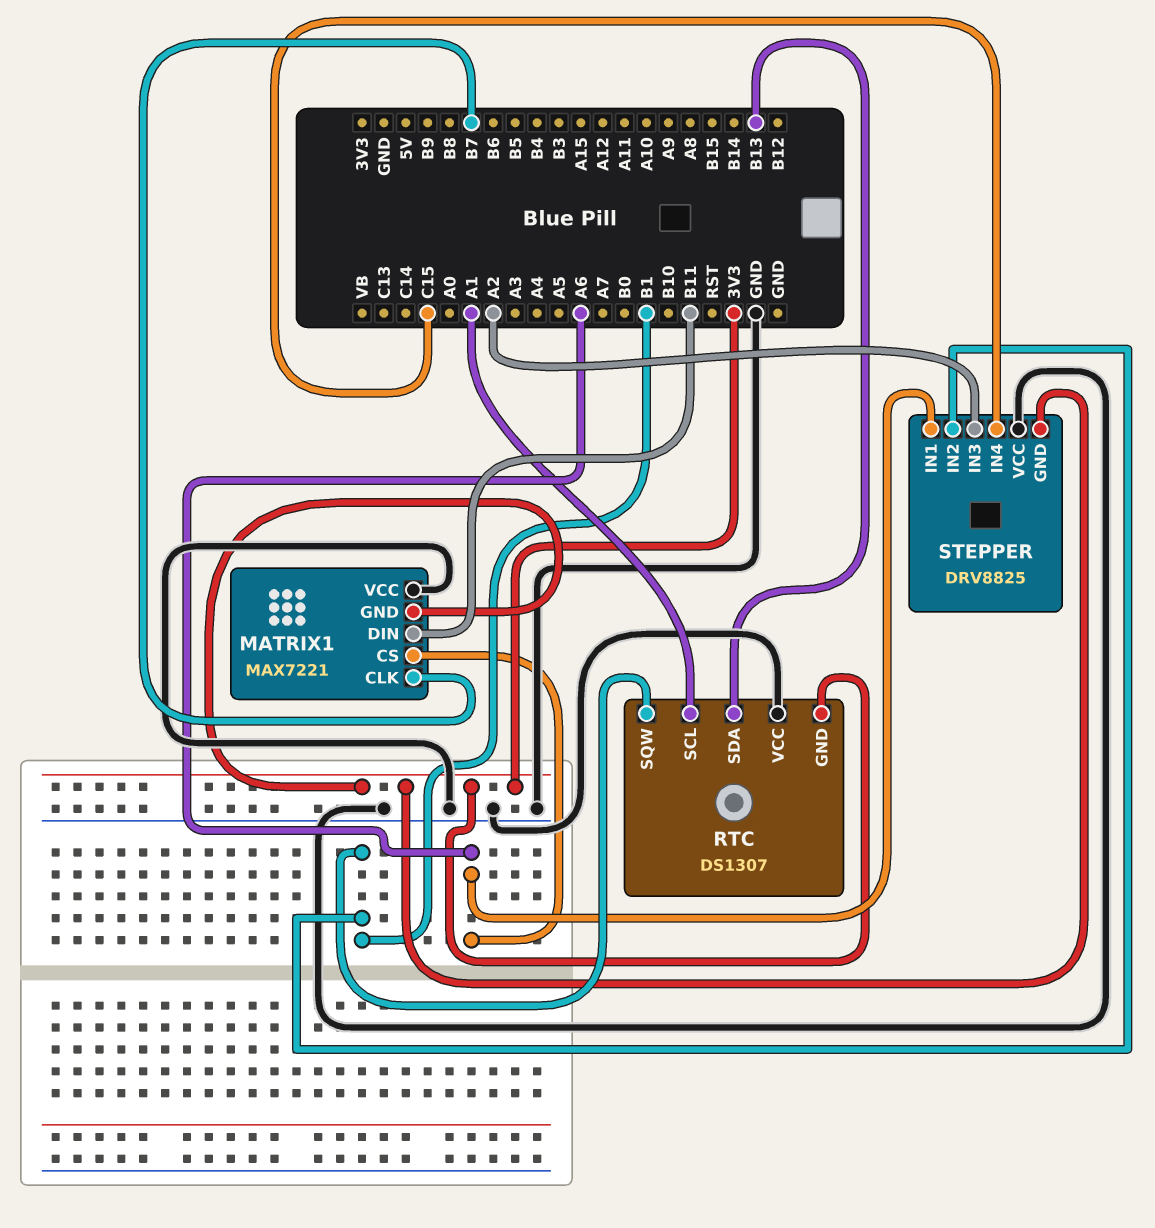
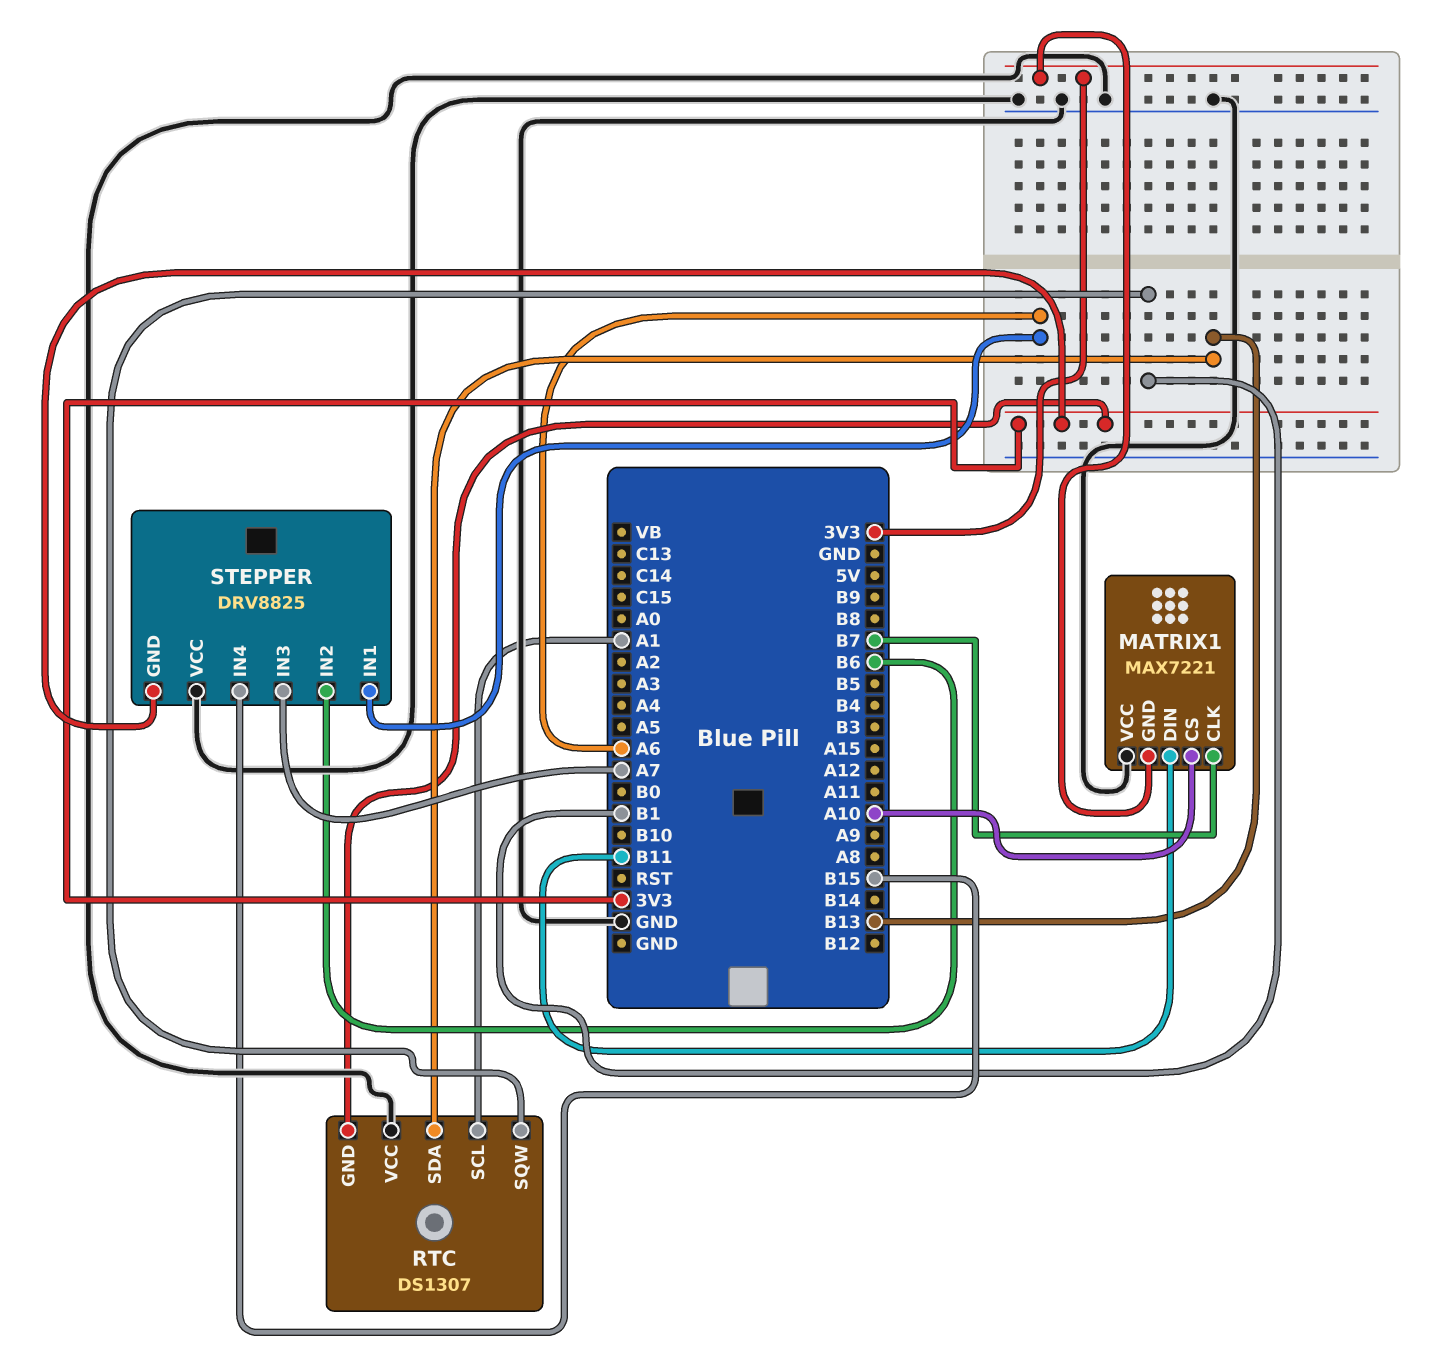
MATRIX1 pin CS: A6 -> A10
STEPPER pin IN2: B1 -> B6
STEPPER pin IN3: A2 -> A7
STEPPER pin IN4: C15 -> B15

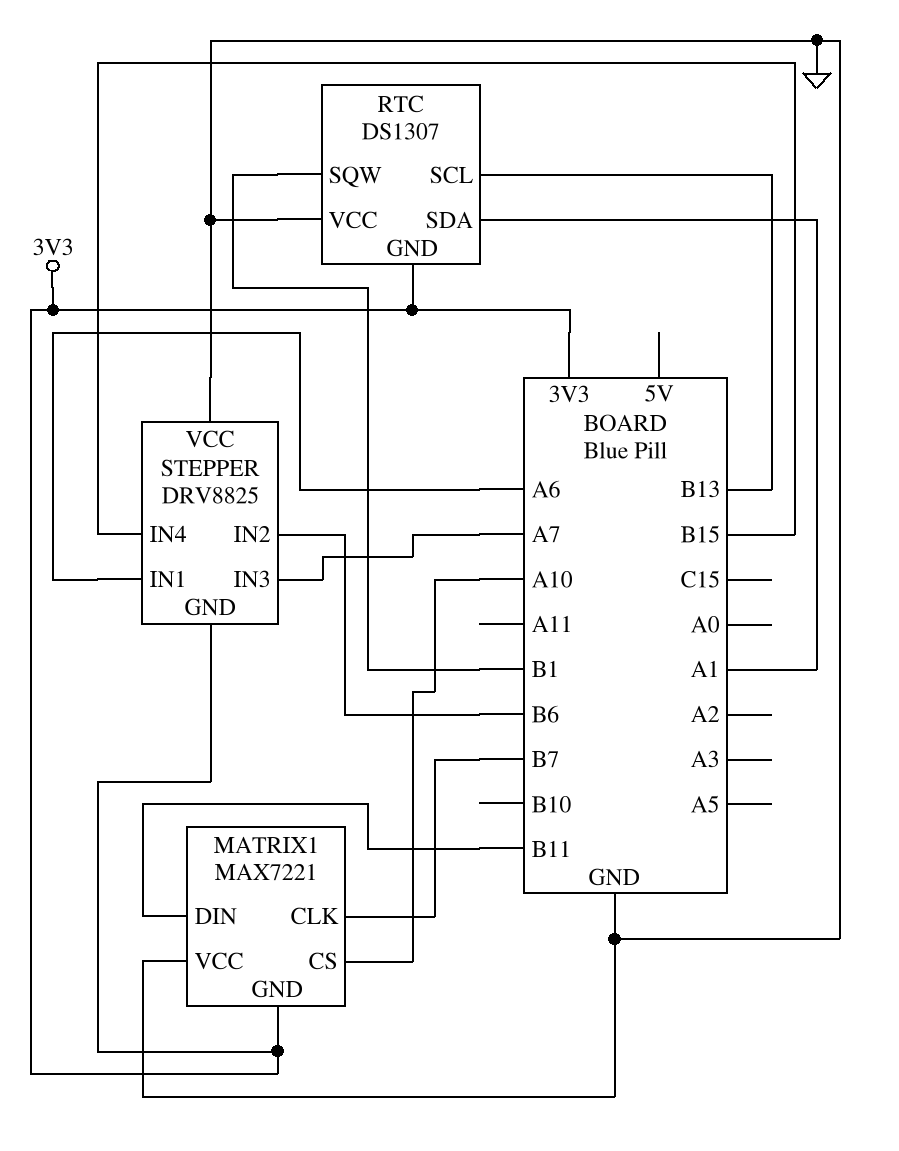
RTC pin SCL: A1 -> B13
RTC pin SDA: B13 -> A1

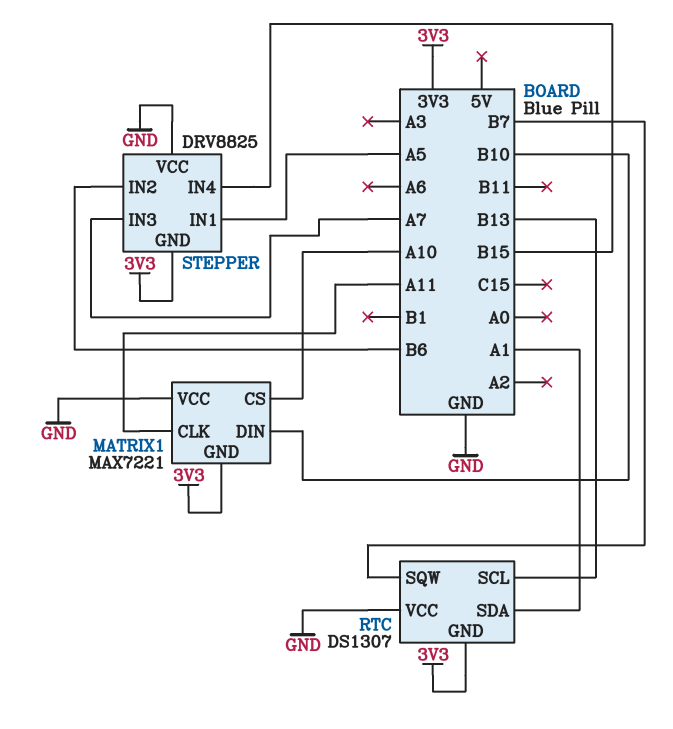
MATRIX1 pin CLK: B7 -> A11
MATRIX1 pin DIN: B11 -> B10
RTC pin SQW: B1 -> B7
STEPPER pin IN1: A6 -> A5

